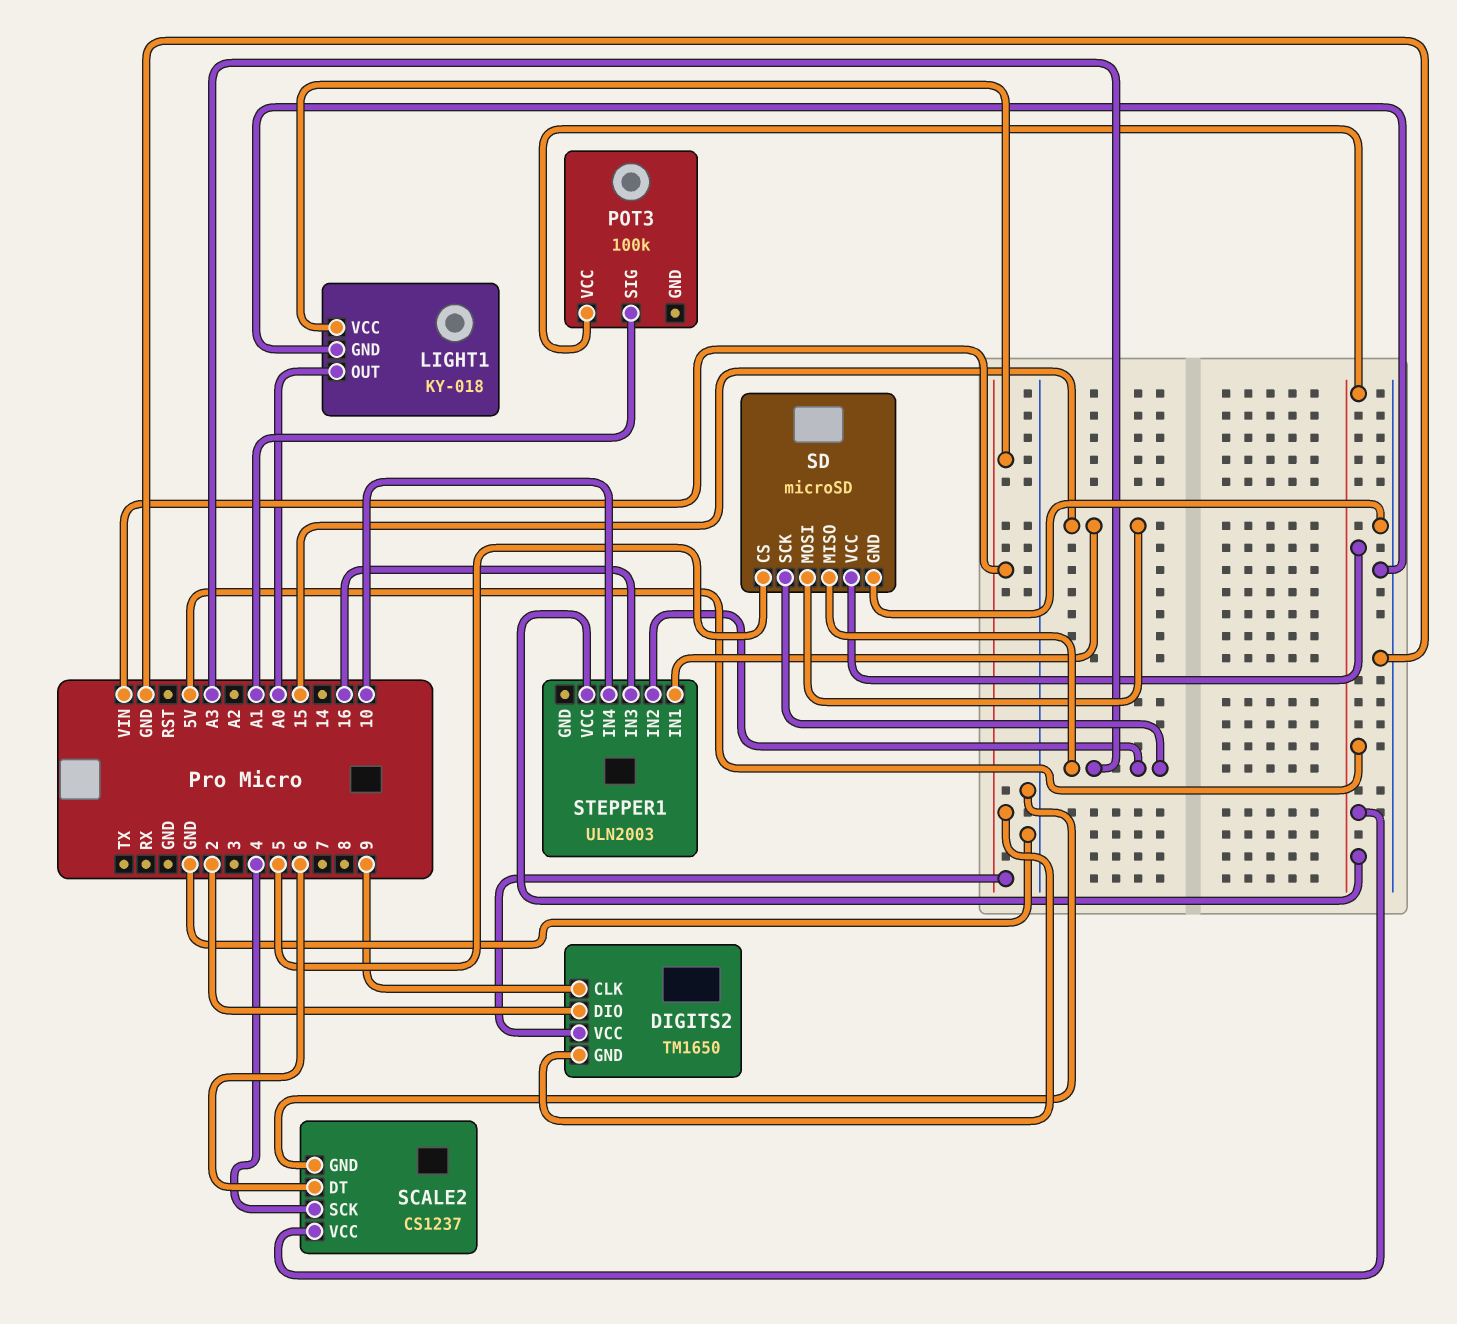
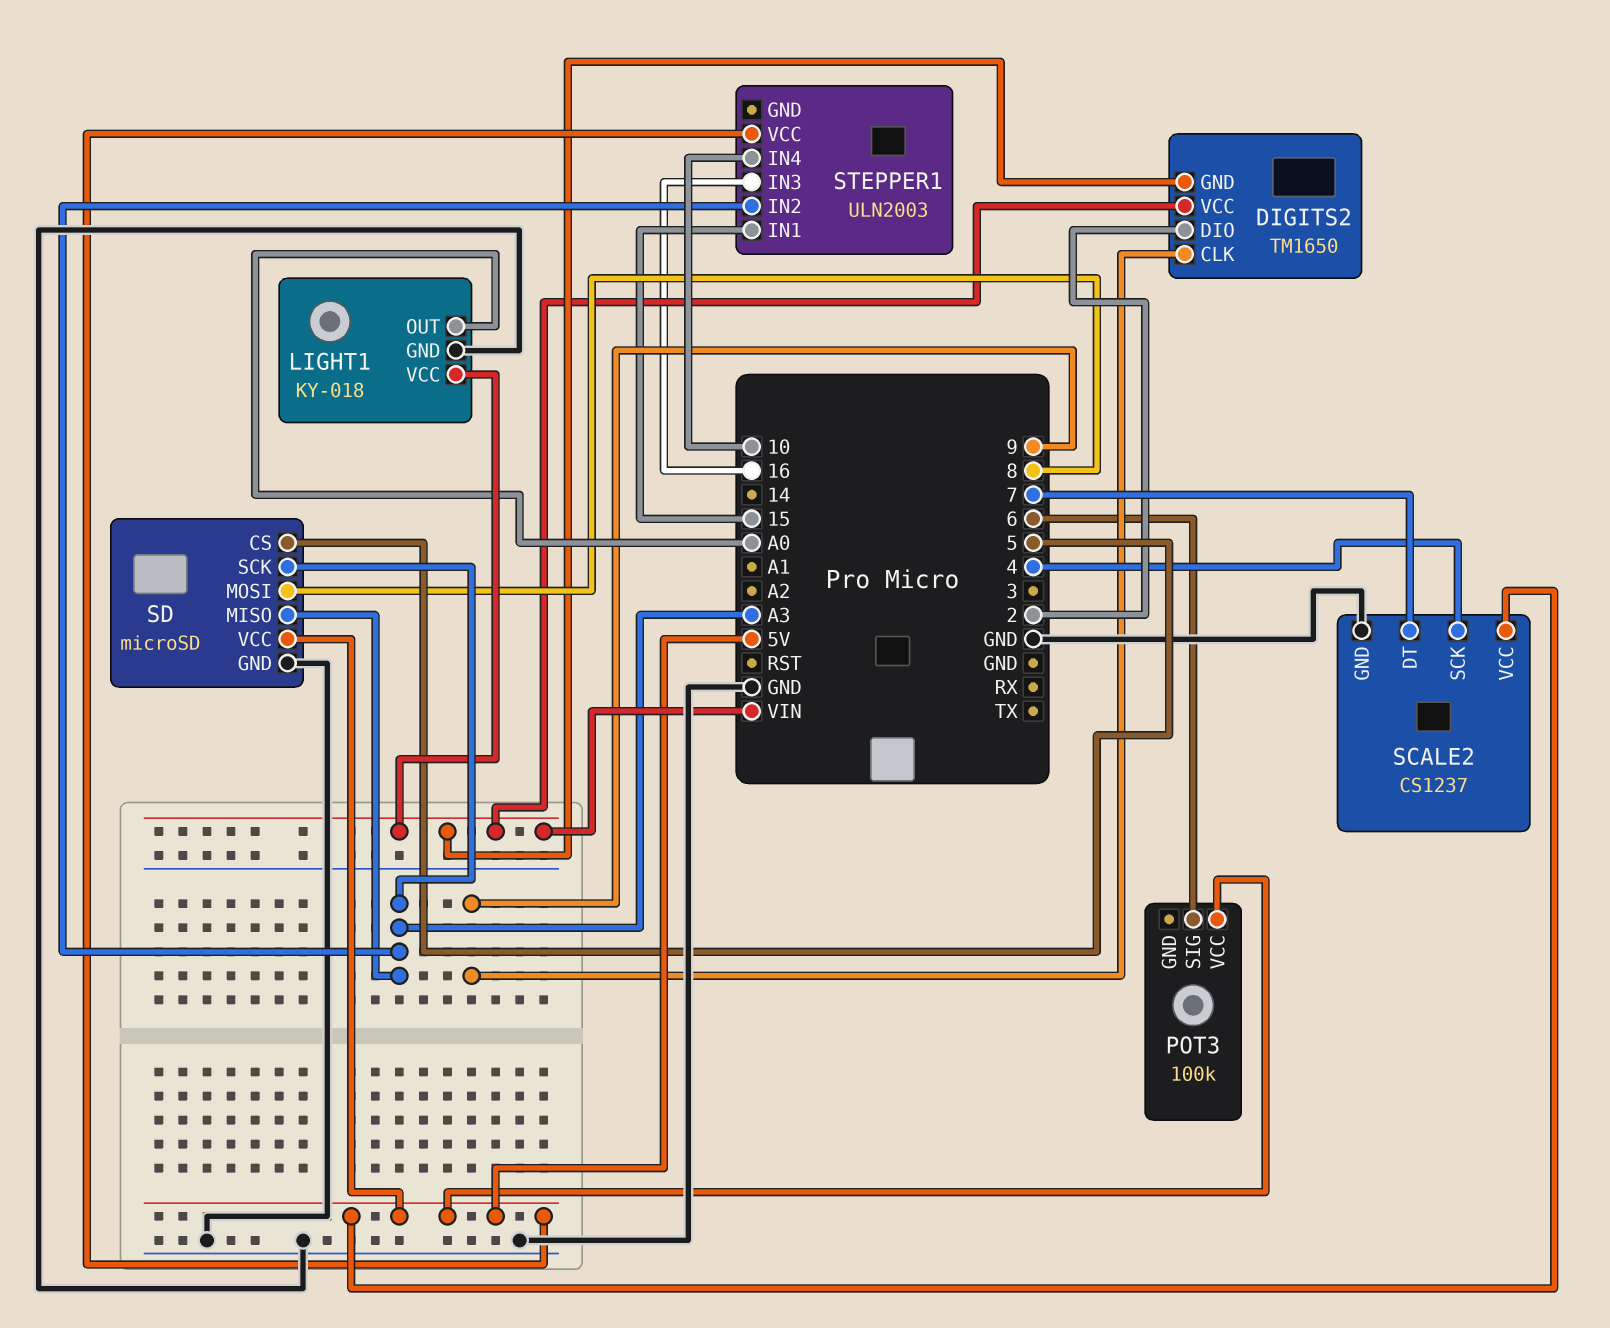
POT3 pin SIG: A1 -> 6
SCALE2 pin DT: 6 -> 7
SD pin MOSI: 15 -> 8

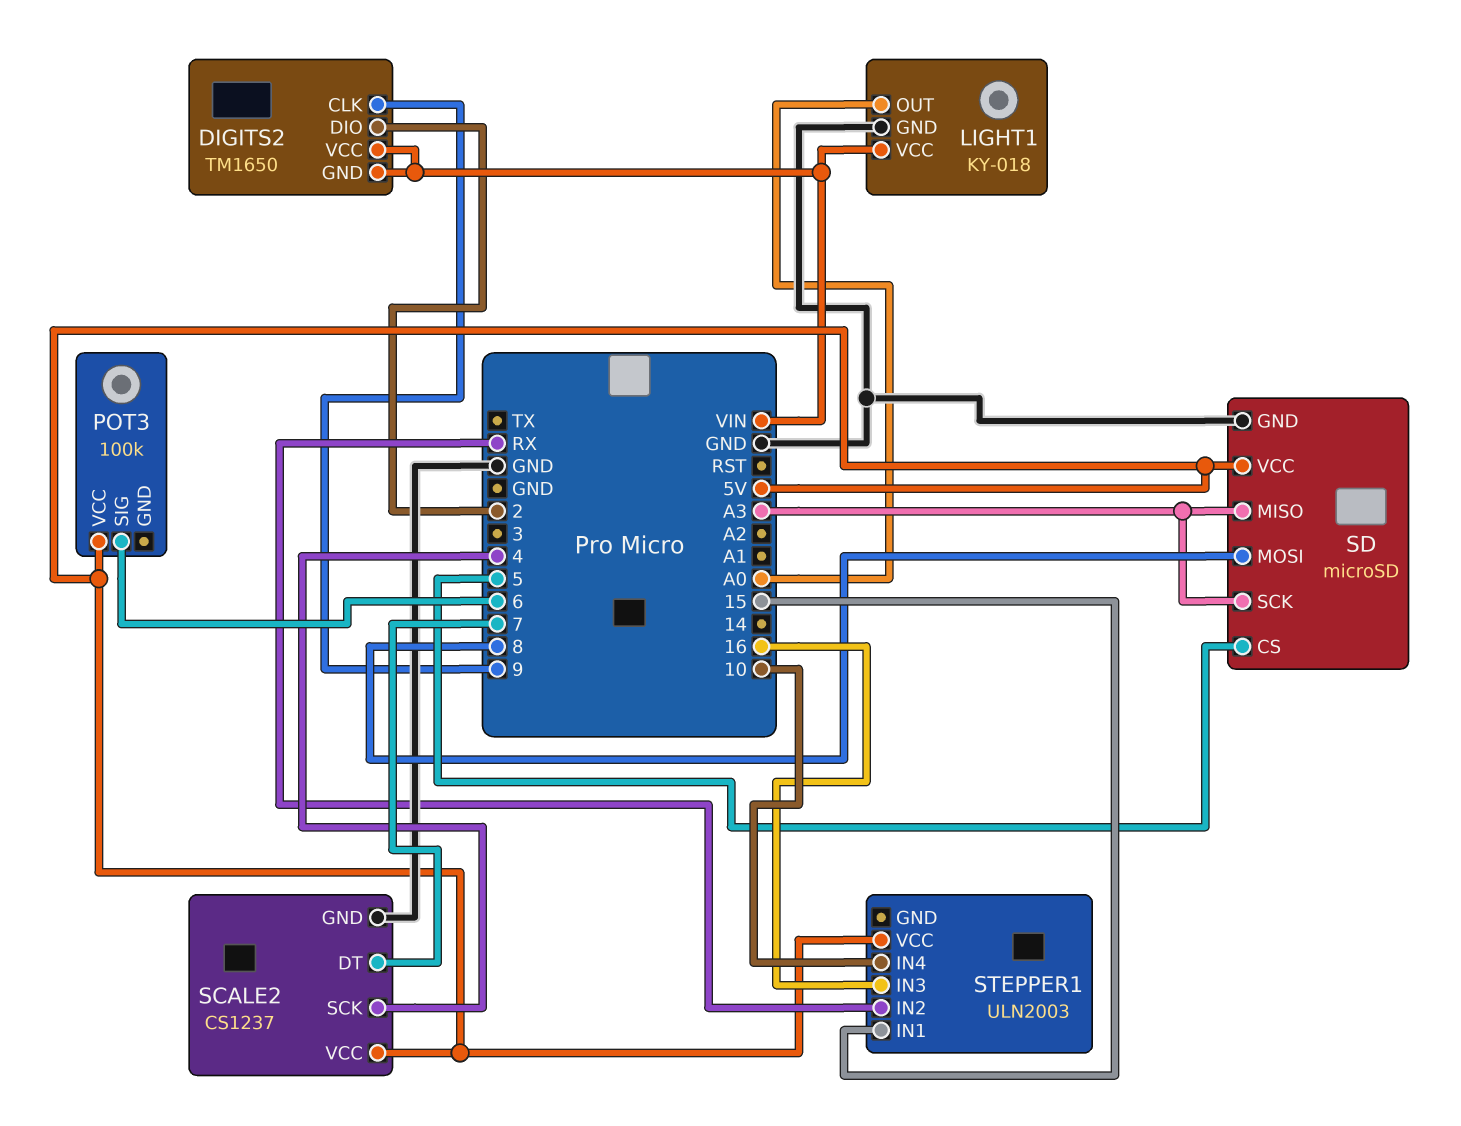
STEPPER1 pin IN2: A3 -> RX

